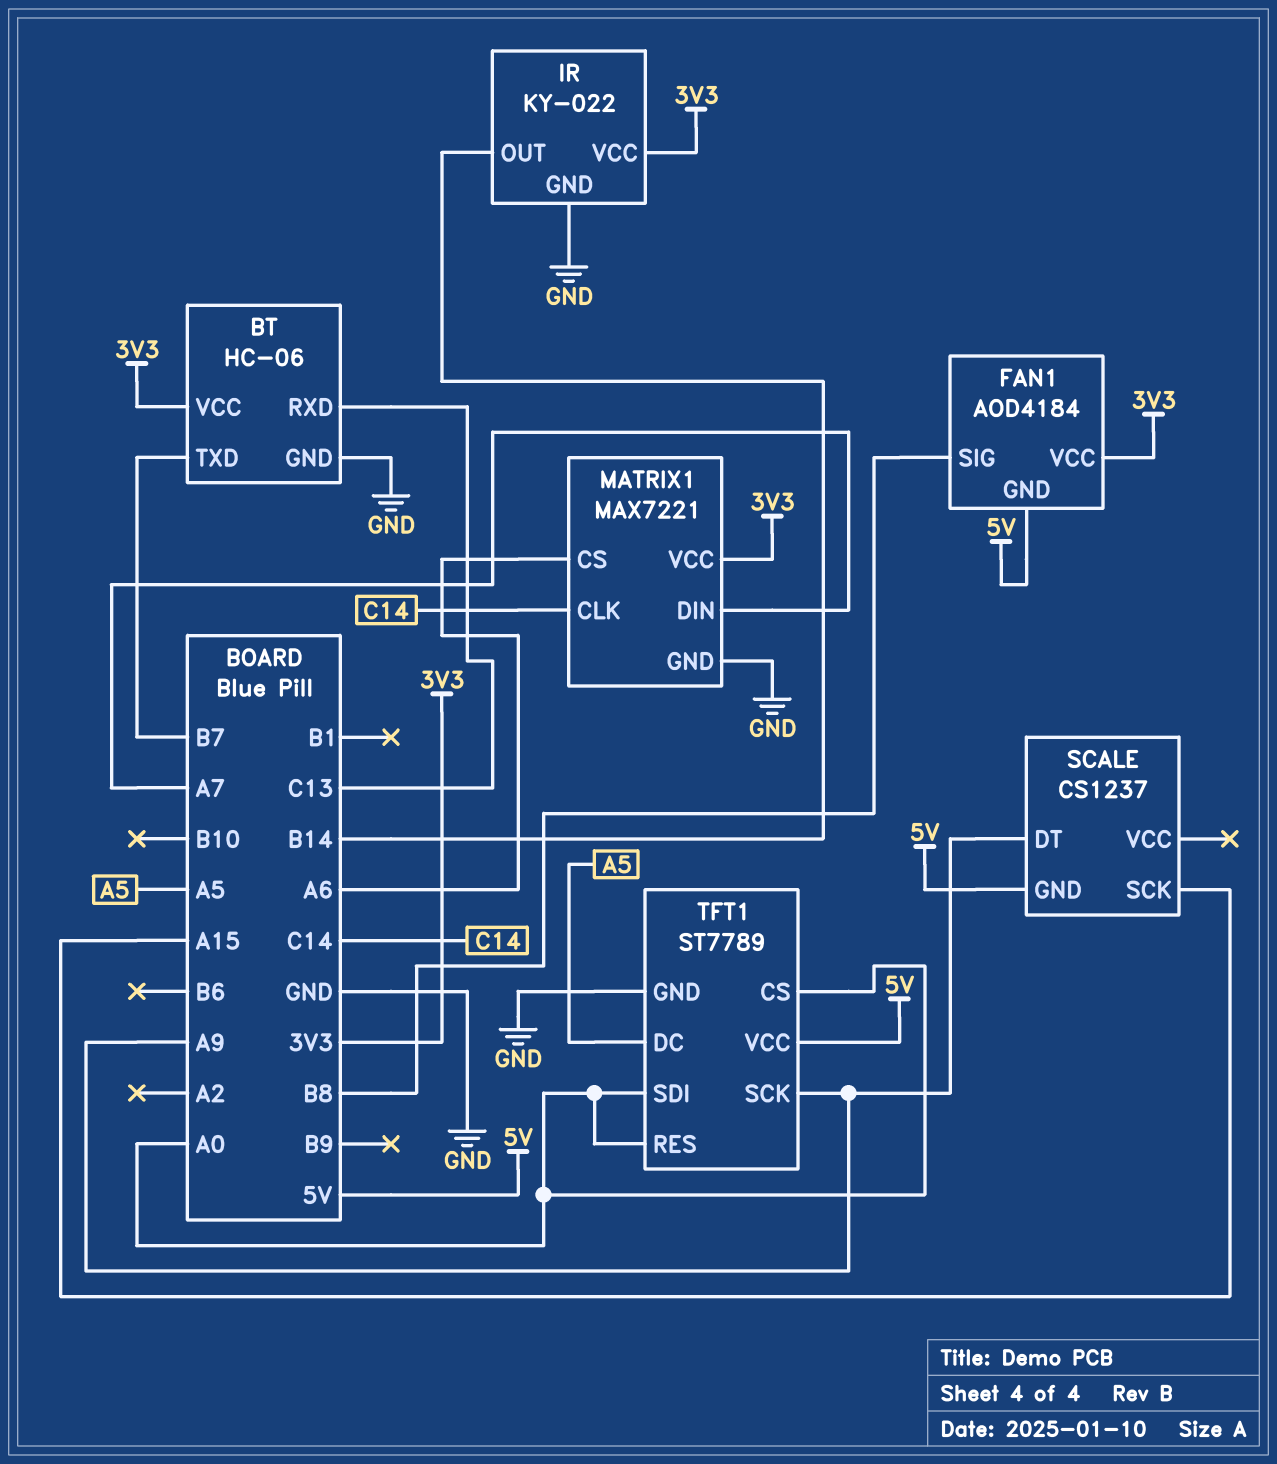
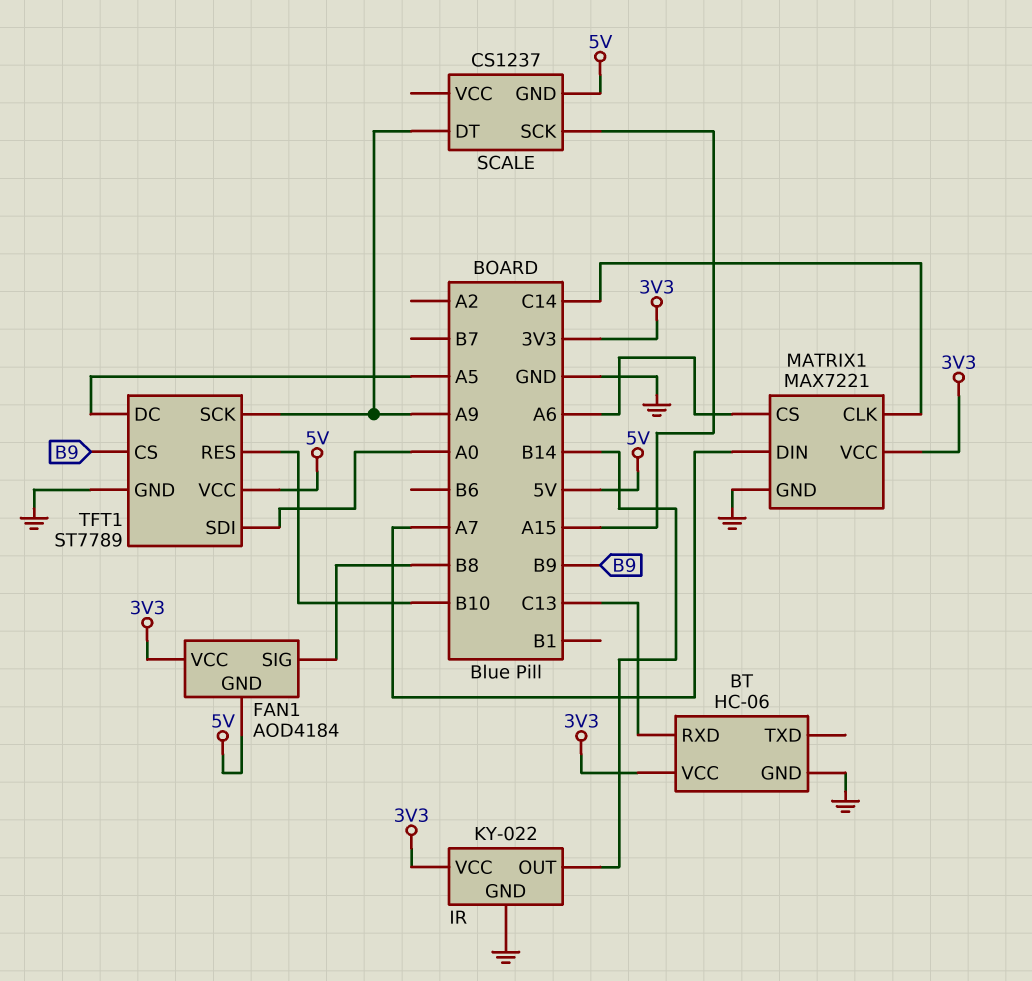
BT pin TXD: B7 -> none
TFT1 pin CS: A0 -> B9
TFT1 pin RES: A0 -> B10

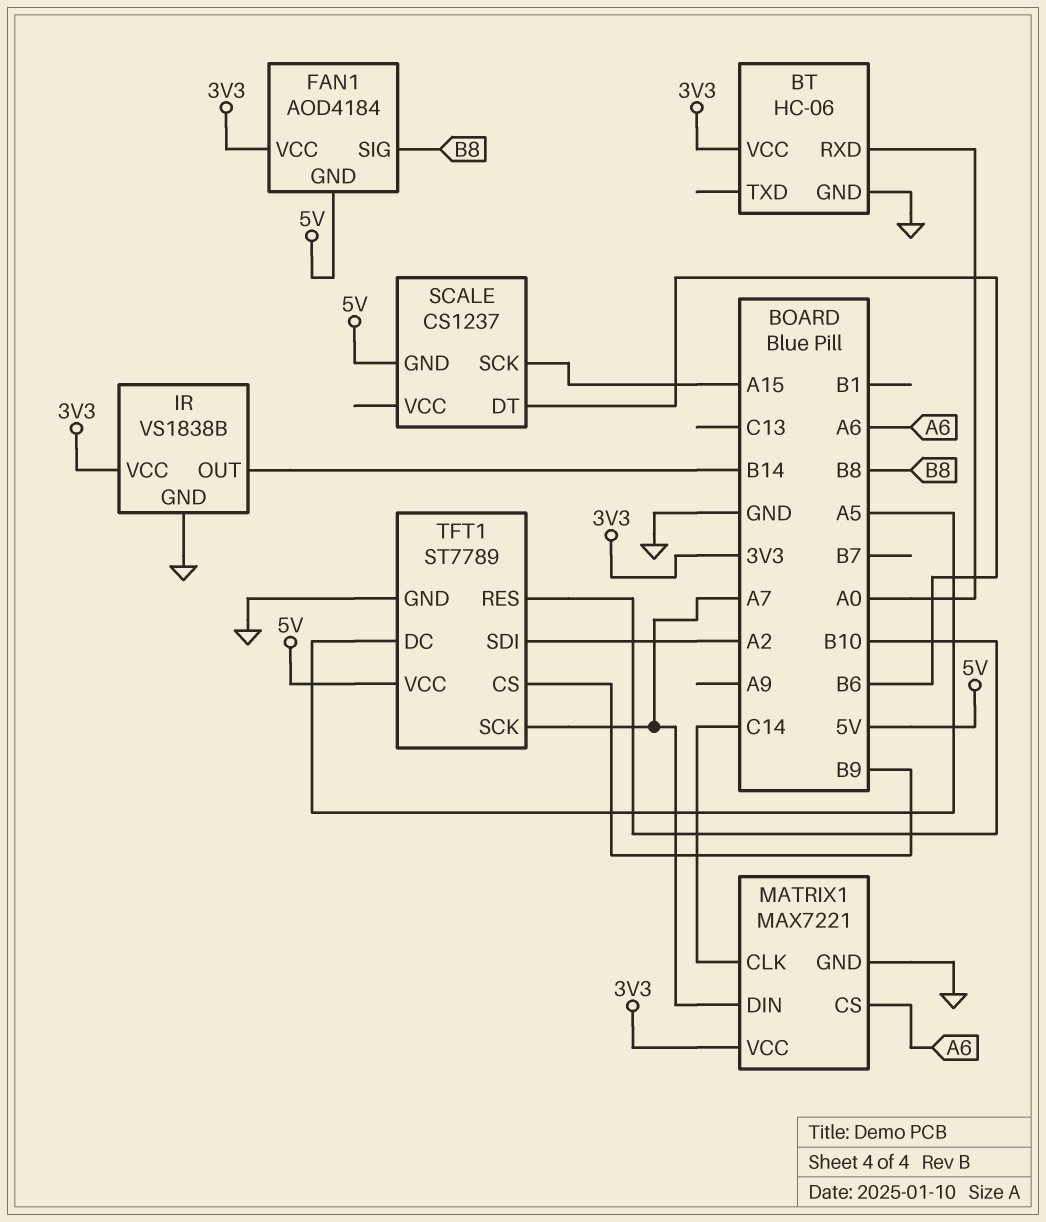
BT pin RXD: C13 -> A0
IR: KY-022 -> VS1838B
SCALE pin DT: A9 -> B6
TFT1 pin SCK: A9 -> A7
TFT1 pin SDI: A0 -> A2

